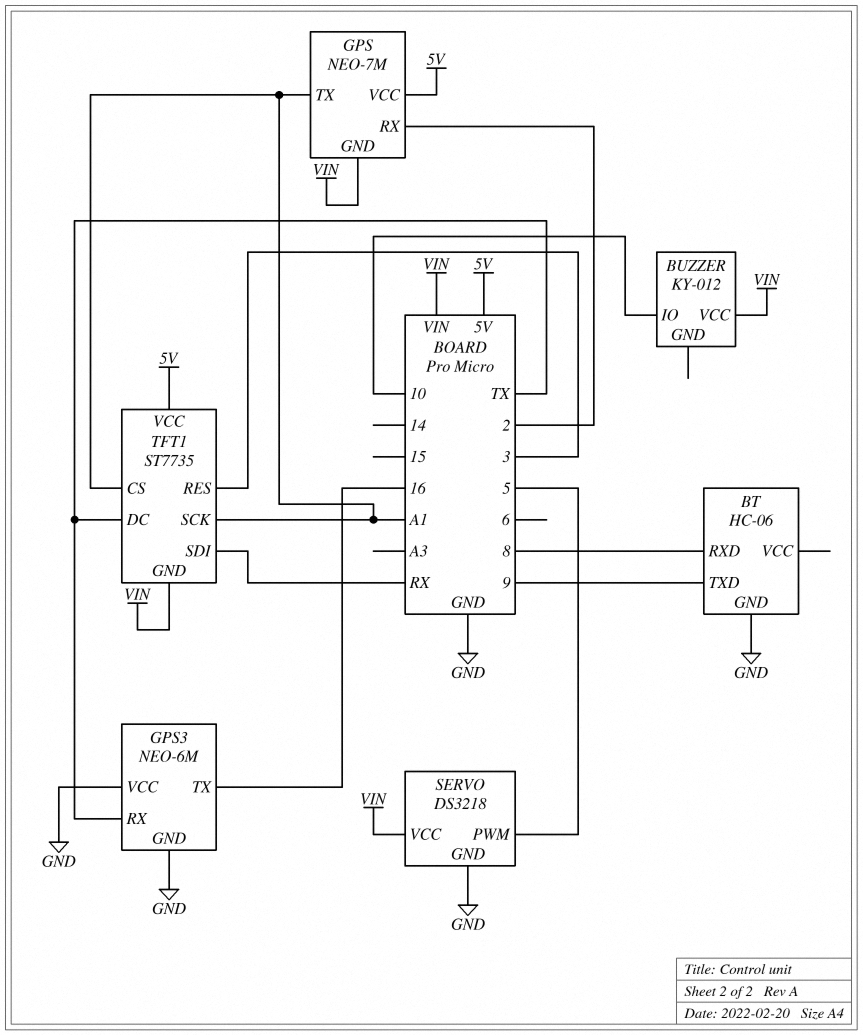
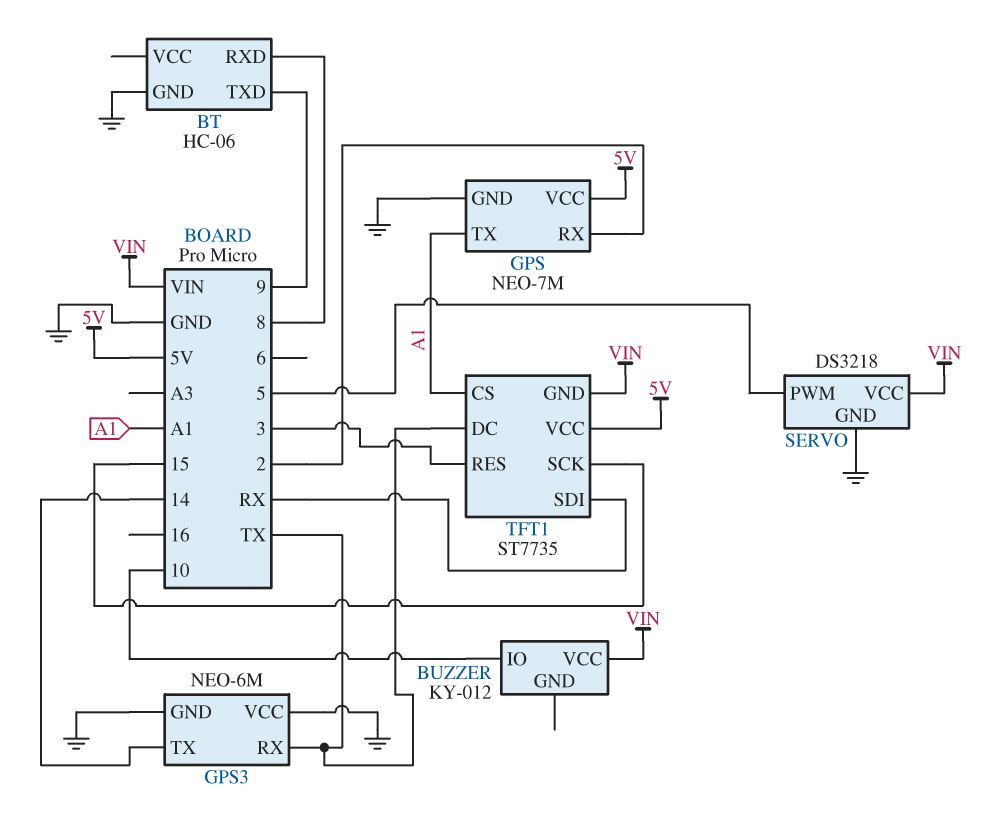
GPS pin GND: VIN -> GND
GPS3 pin TX: 16 -> 14
TFT1 pin SCK: A1 -> 15

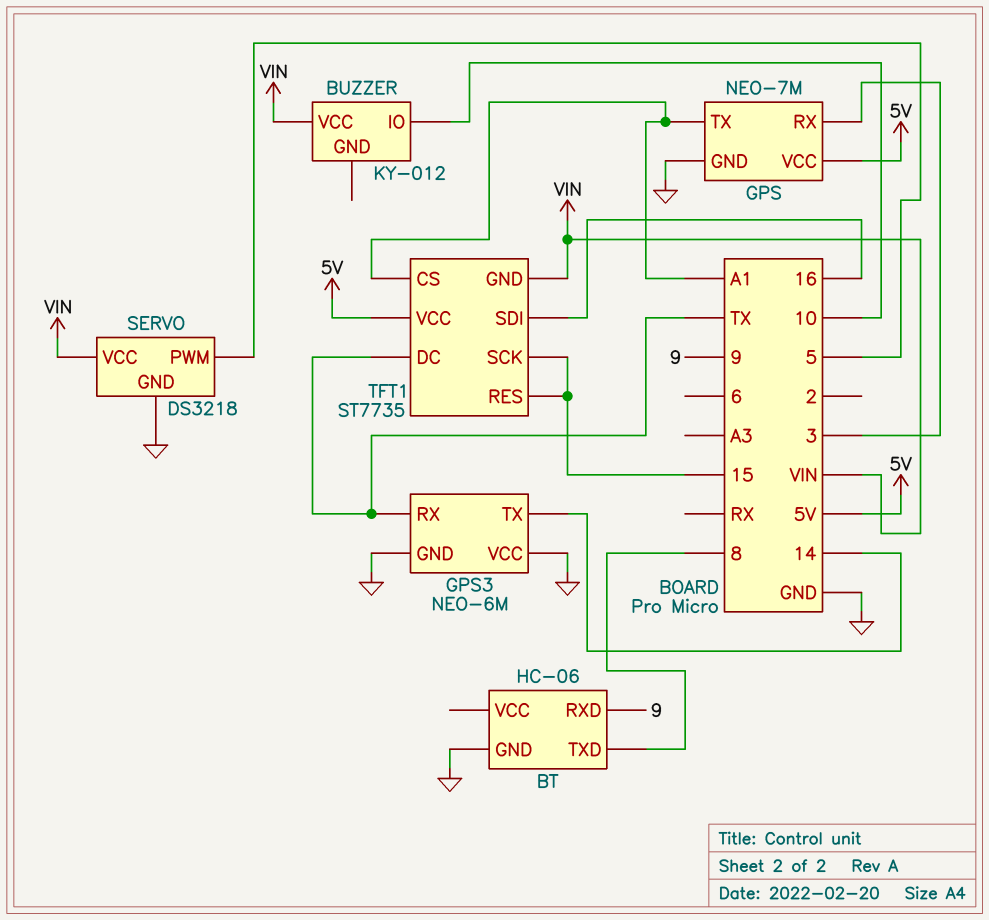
BT pin RXD: 8 -> 9
BT pin TXD: 9 -> 8
GPS pin RX: 2 -> 3
TFT1 pin RES: 3 -> 15
TFT1 pin SDI: RX -> 16

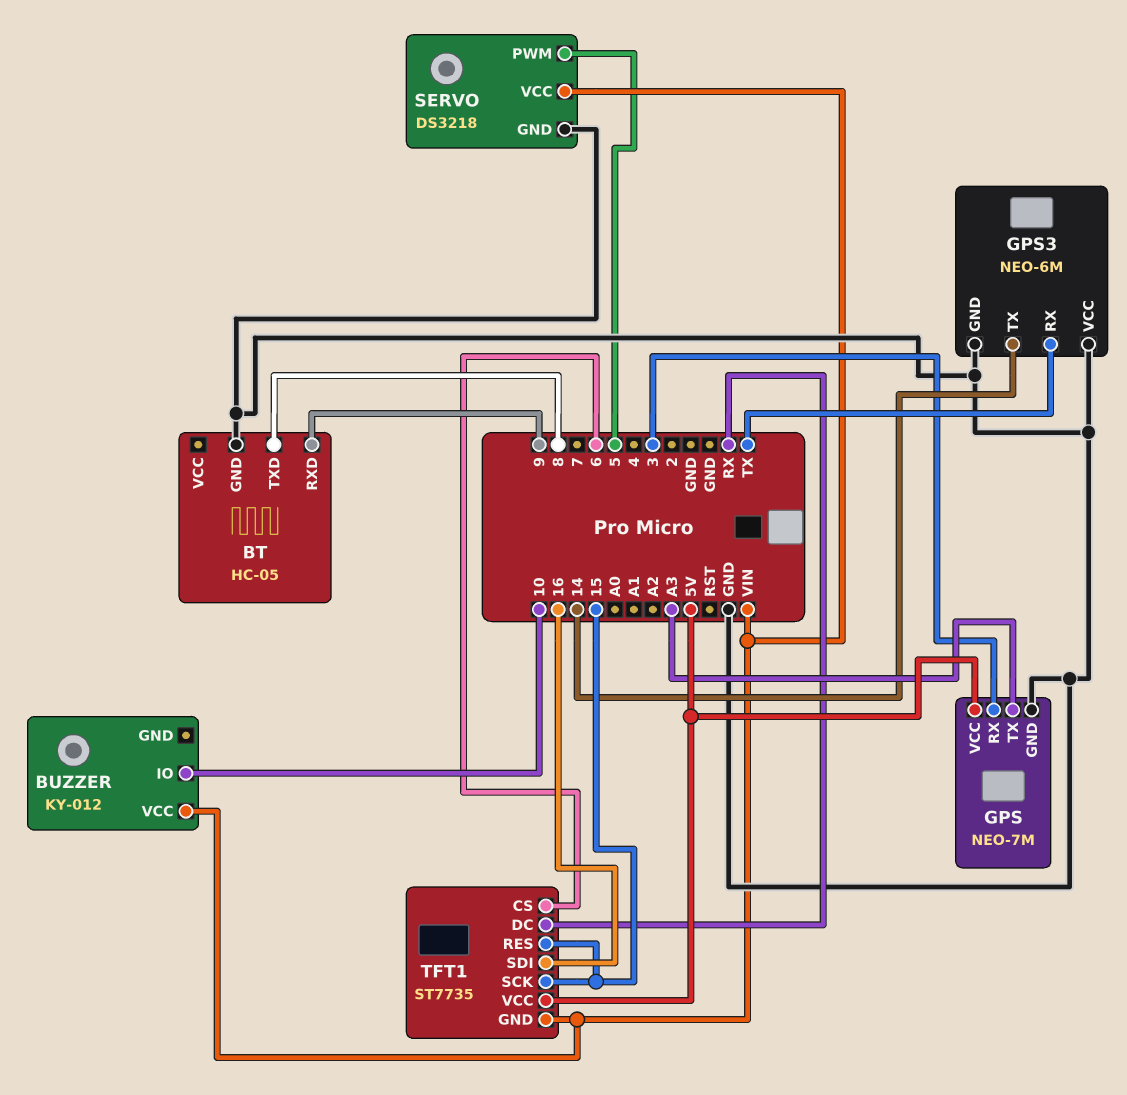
BT: HC-06 -> HC-05
GPS pin TX: A1 -> A3
TFT1 pin CS: A1 -> 6
TFT1 pin DC: TX -> RX

